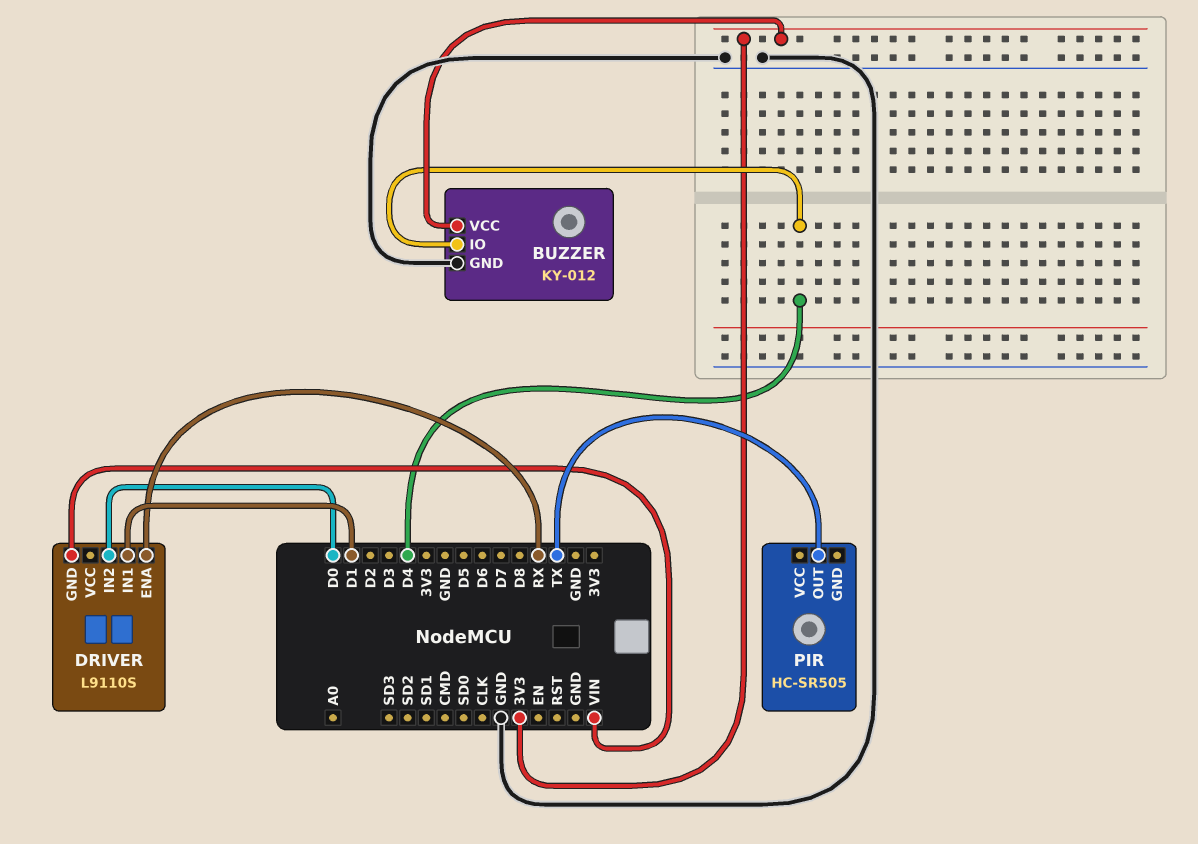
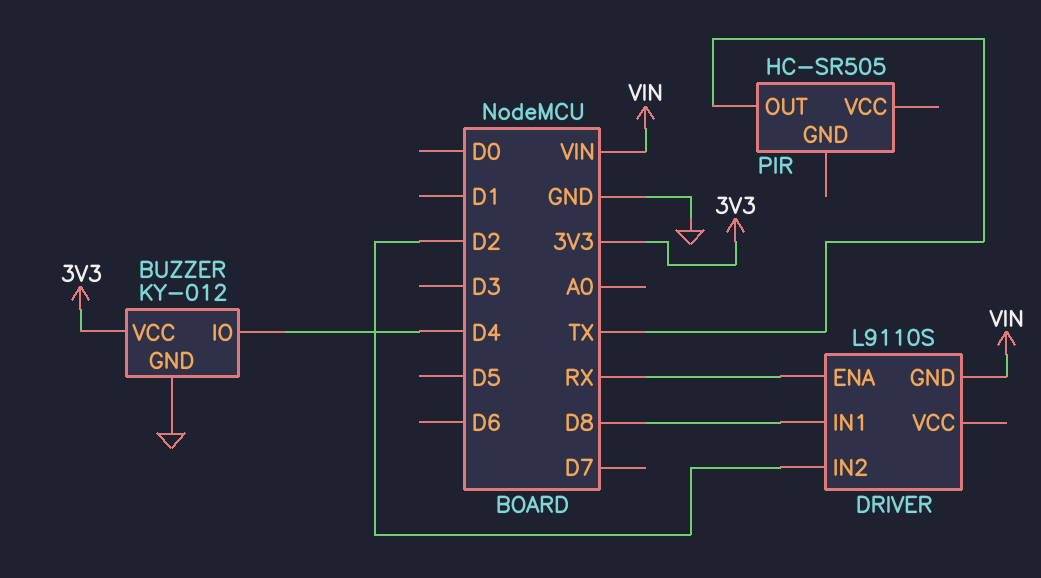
DRIVER pin IN1: D1 -> D8
DRIVER pin IN2: D0 -> D2

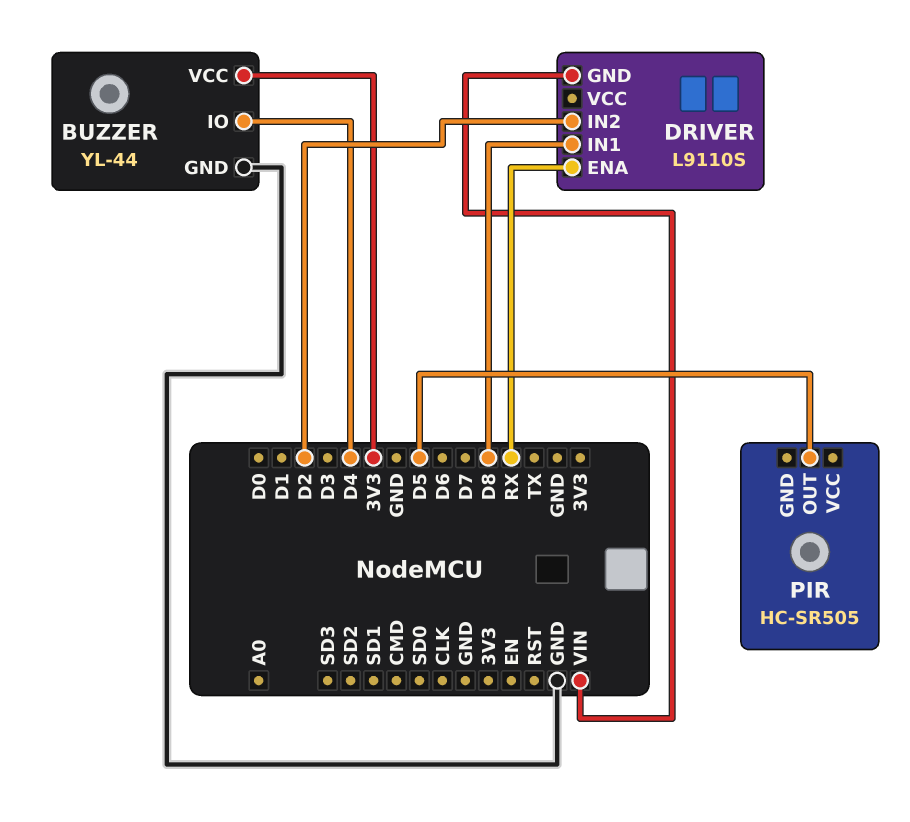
BUZZER: KY-012 -> YL-44
PIR pin OUT: TX -> D5

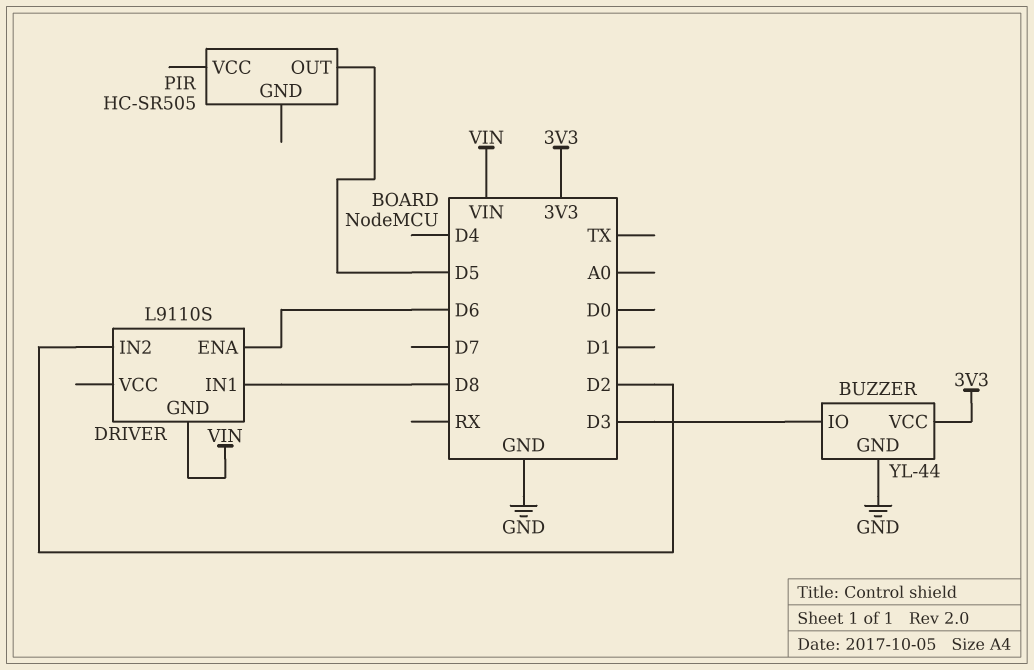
BUZZER pin IO: D4 -> D3
DRIVER pin ENA: RX -> D6

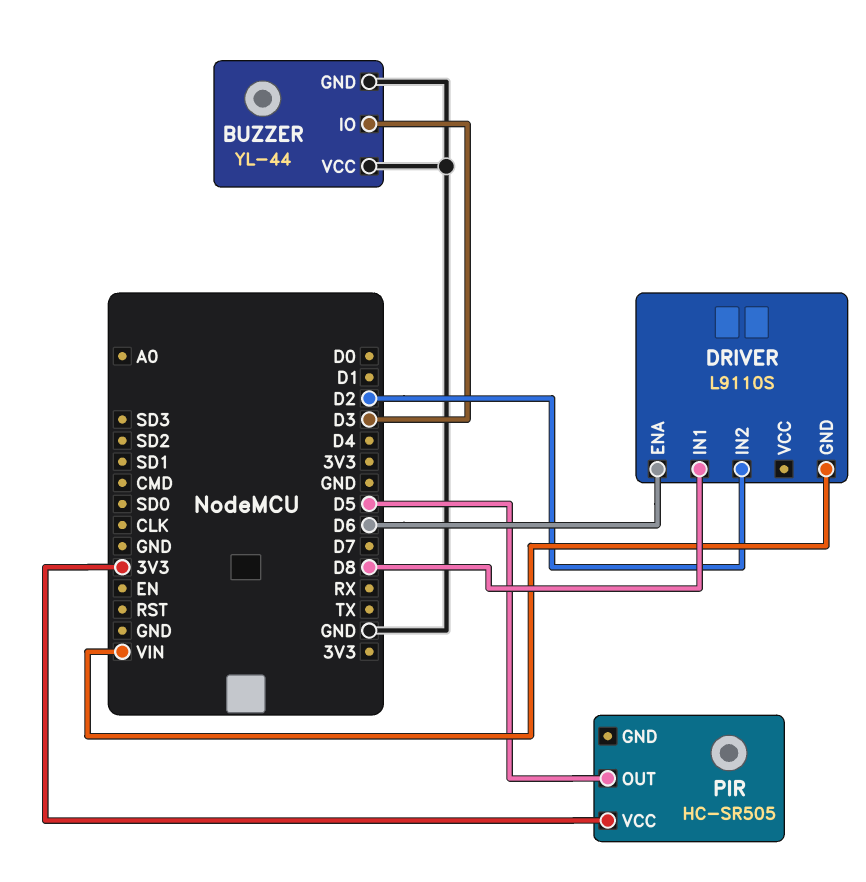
BUZZER pin VCC: 3V3 -> GND
PIR pin VCC: none -> 3V3

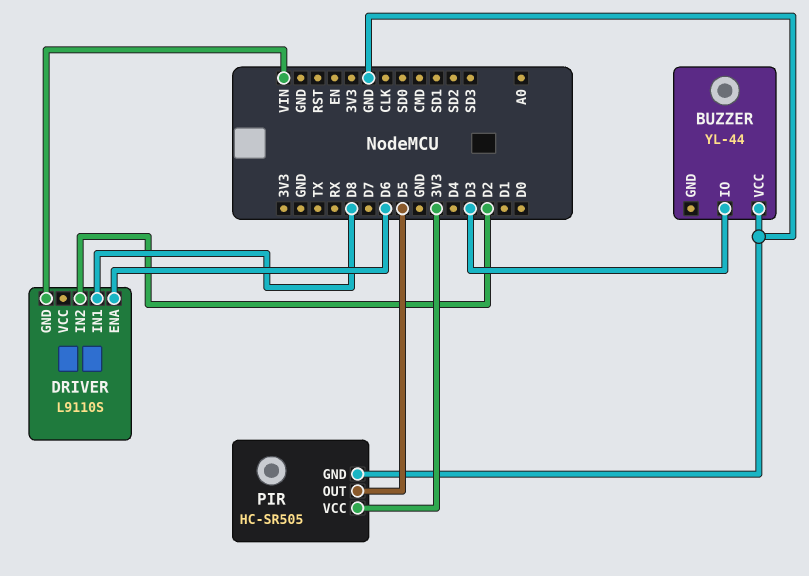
BUZZER pin GND: GND -> none
PIR pin GND: none -> GND

